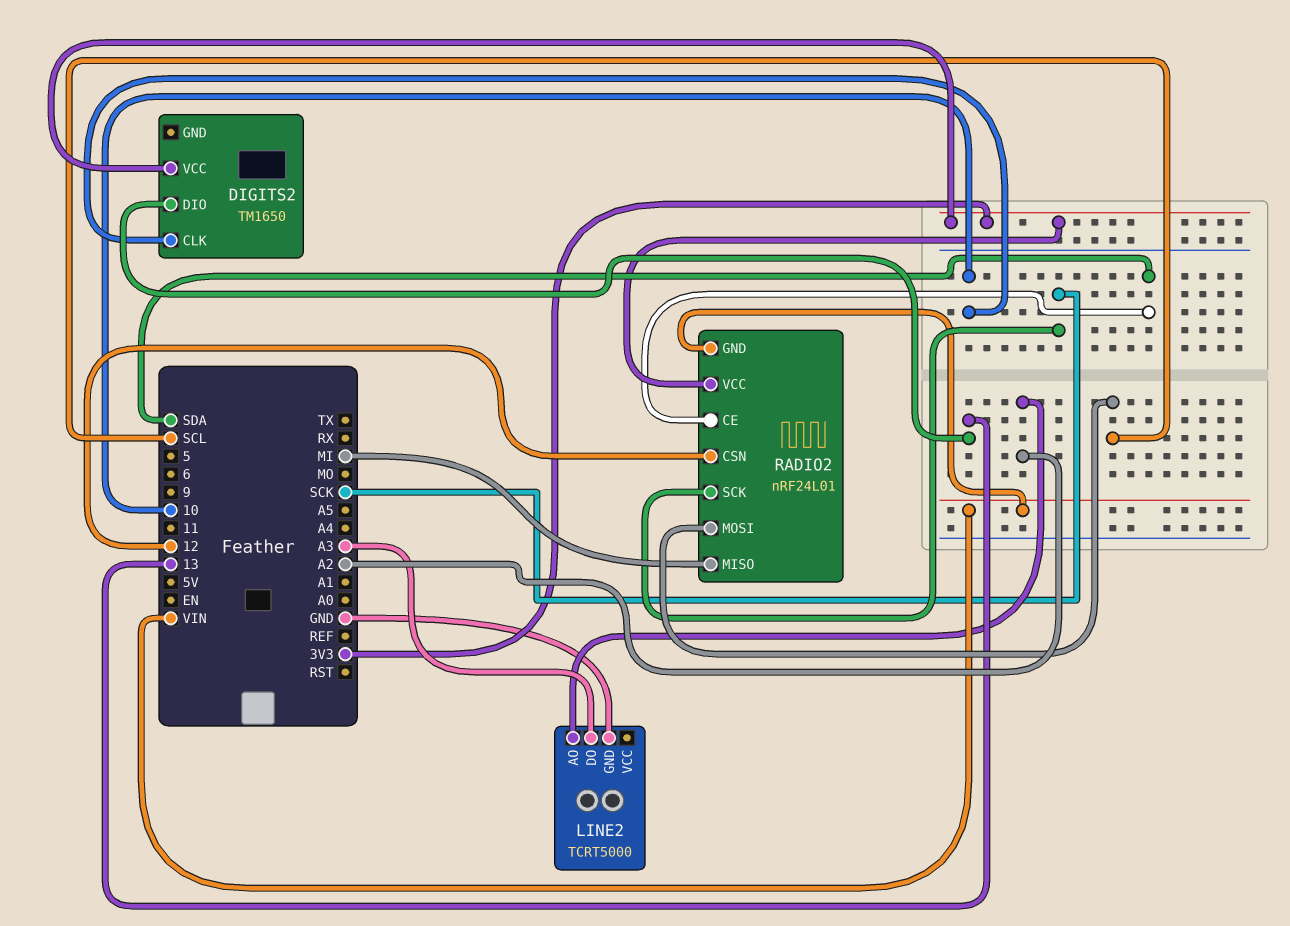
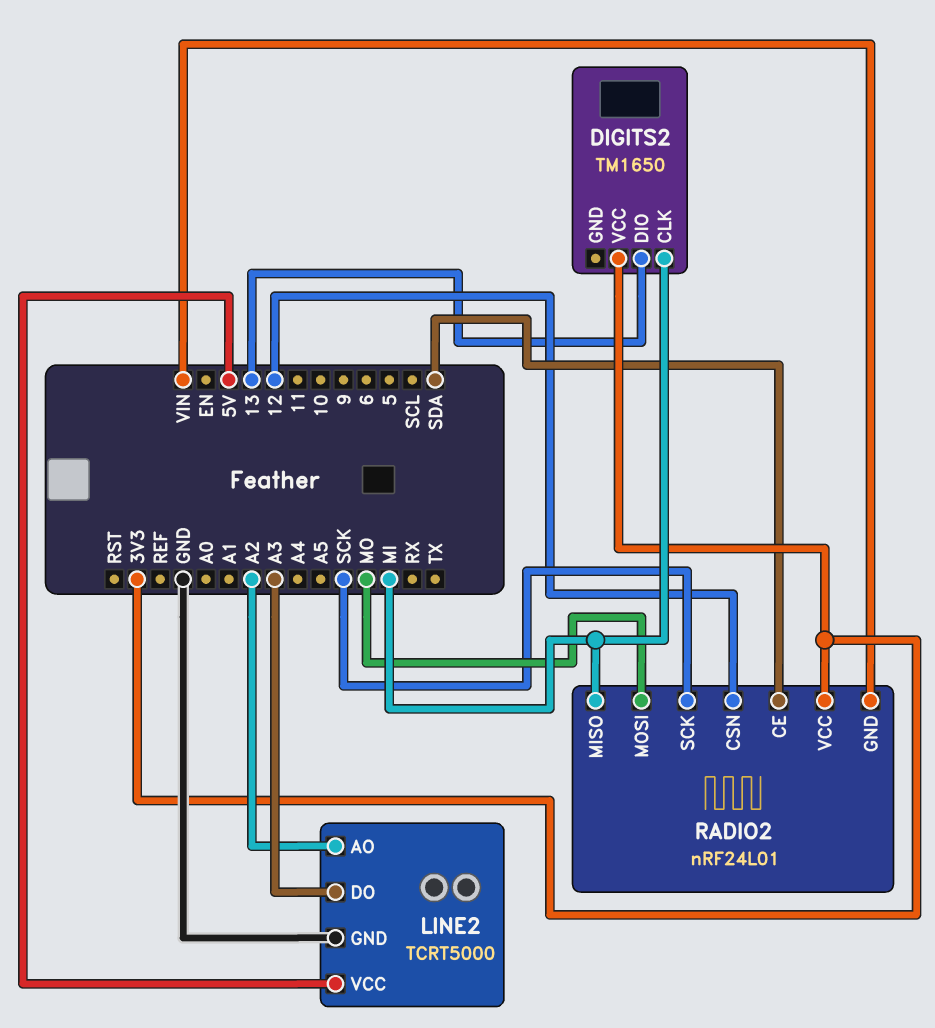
DIGITS2 pin CLK: 10 -> MI
LINE2 pin VCC: none -> 5V
RADIO2 pin MOSI: SCL -> MO

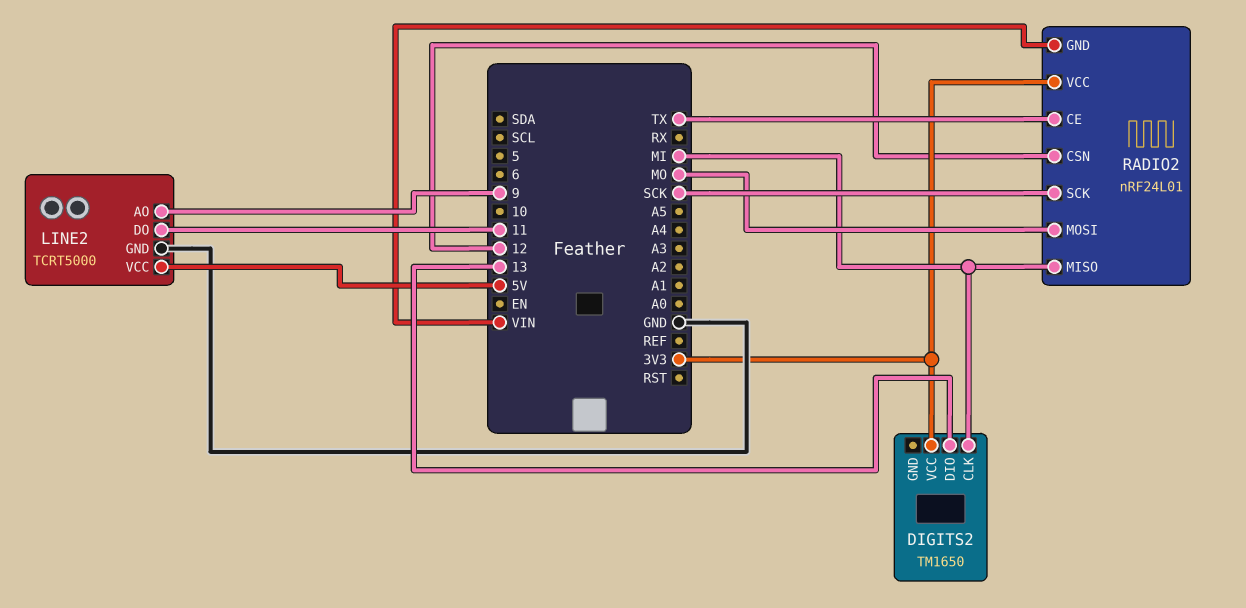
LINE2 pin AO: A2 -> 9
LINE2 pin DO: A3 -> 11
RADIO2 pin CE: SDA -> TX

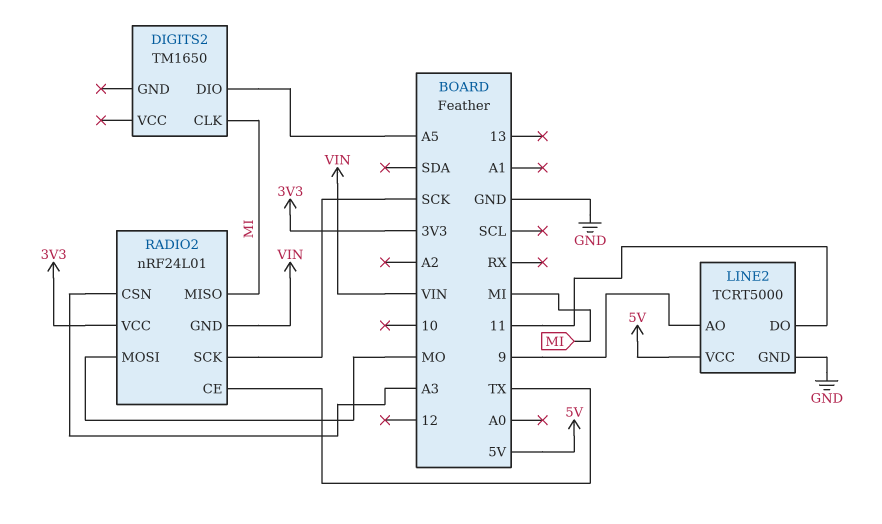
DIGITS2 pin DIO: 13 -> A5
DIGITS2 pin VCC: 3V3 -> none
RADIO2 pin CSN: 12 -> A3

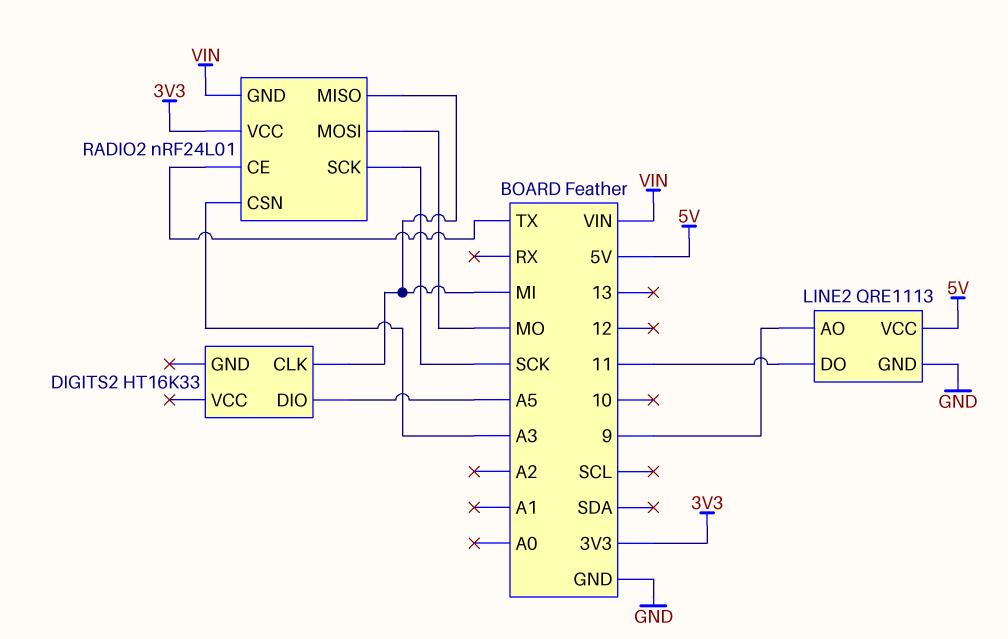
DIGITS2: TM1650 -> HT16K33
LINE2: TCRT5000 -> QRE1113

